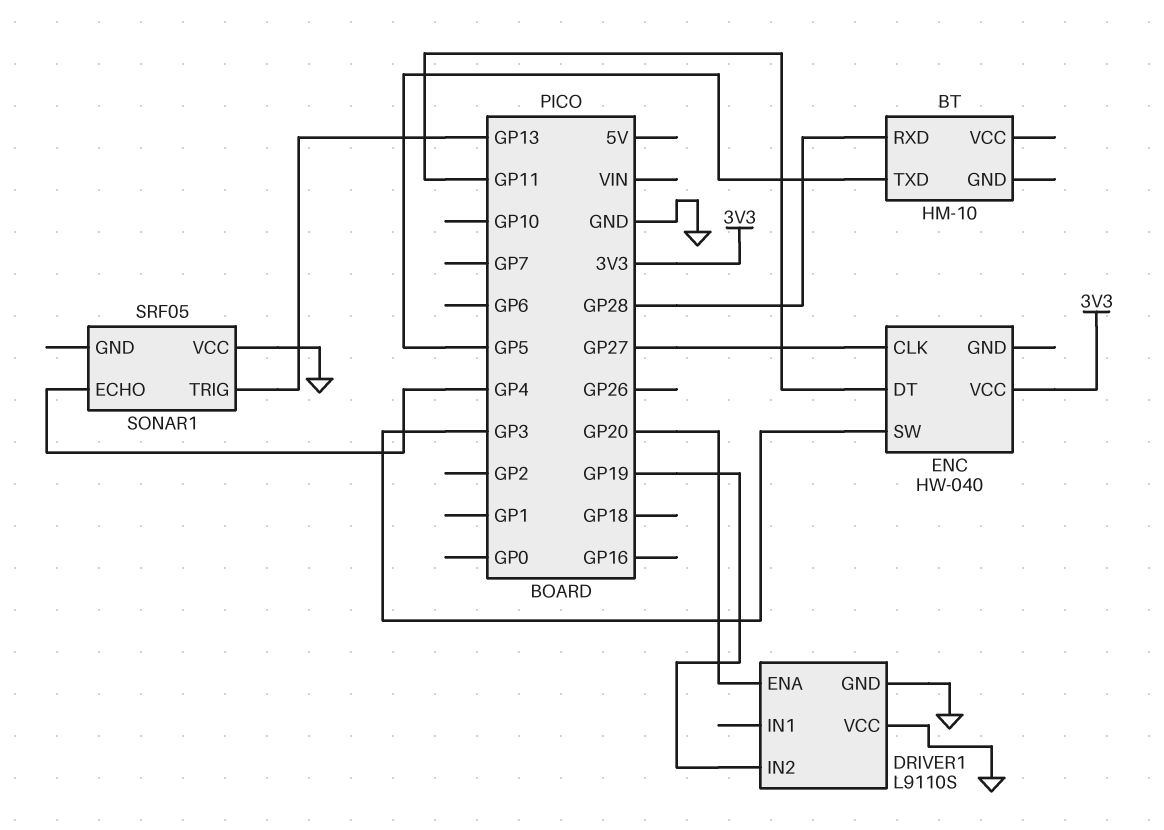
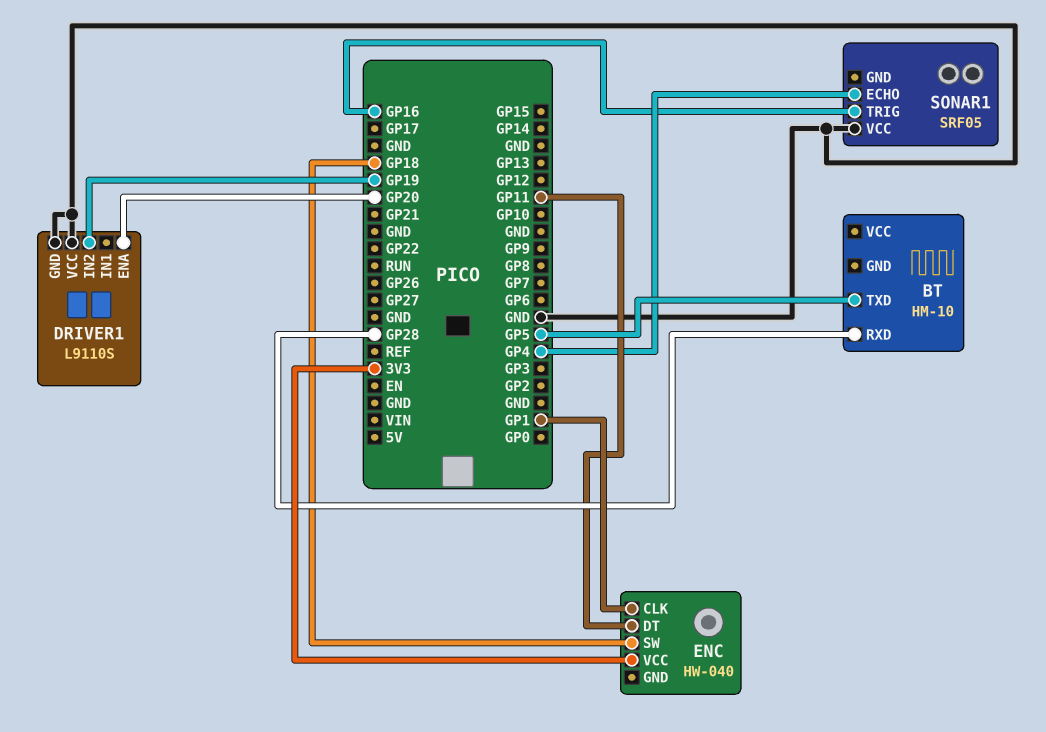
ENC pin CLK: GP27 -> GP1
ENC pin SW: GP3 -> GP18
SONAR1 pin TRIG: GP13 -> GP16

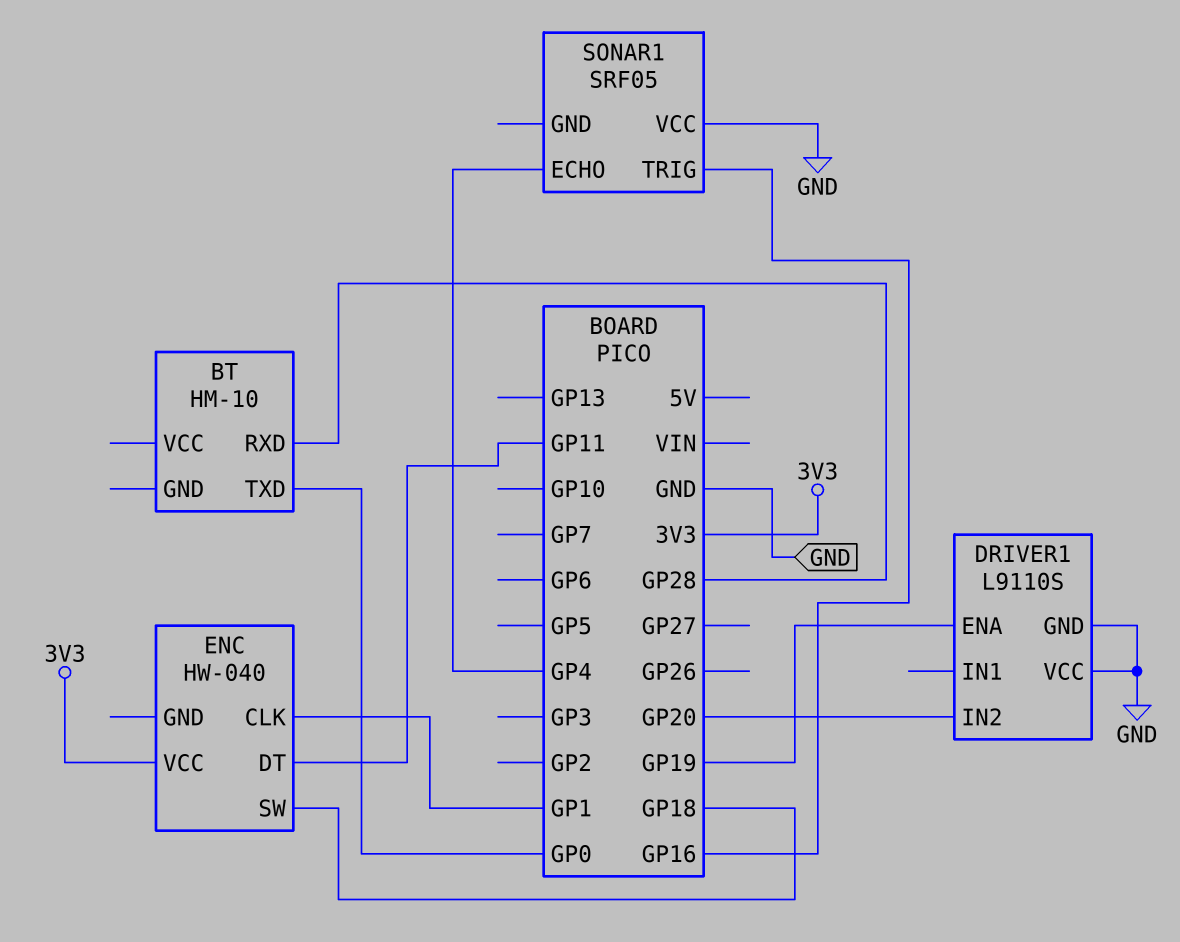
BT pin TXD: GP5 -> GP0
DRIVER1 pin ENA: GP20 -> GP19
DRIVER1 pin IN2: GP19 -> GP20

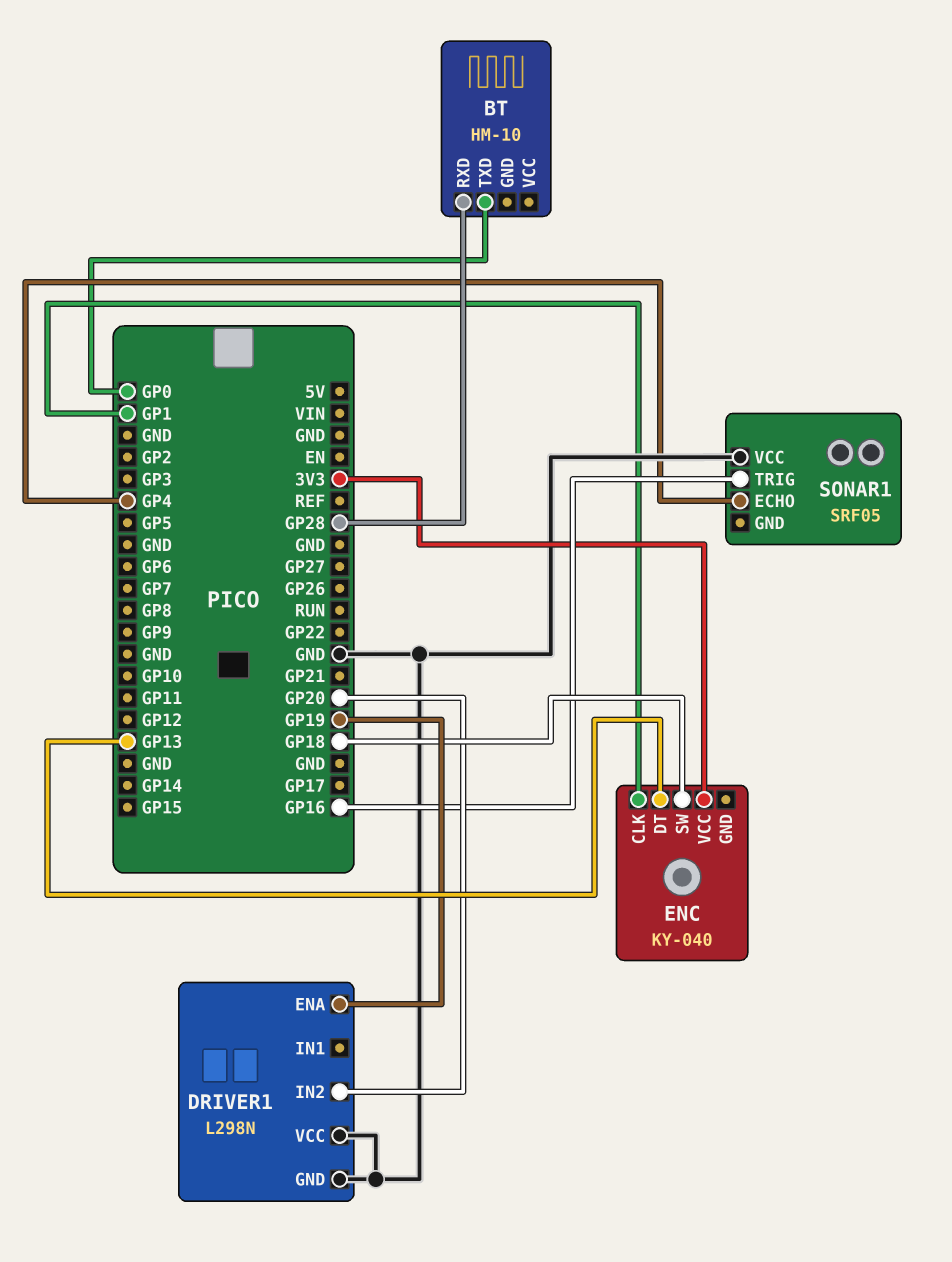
DRIVER1: L9110S -> L298N
ENC: HW-040 -> KY-040
ENC pin DT: GP11 -> GP13

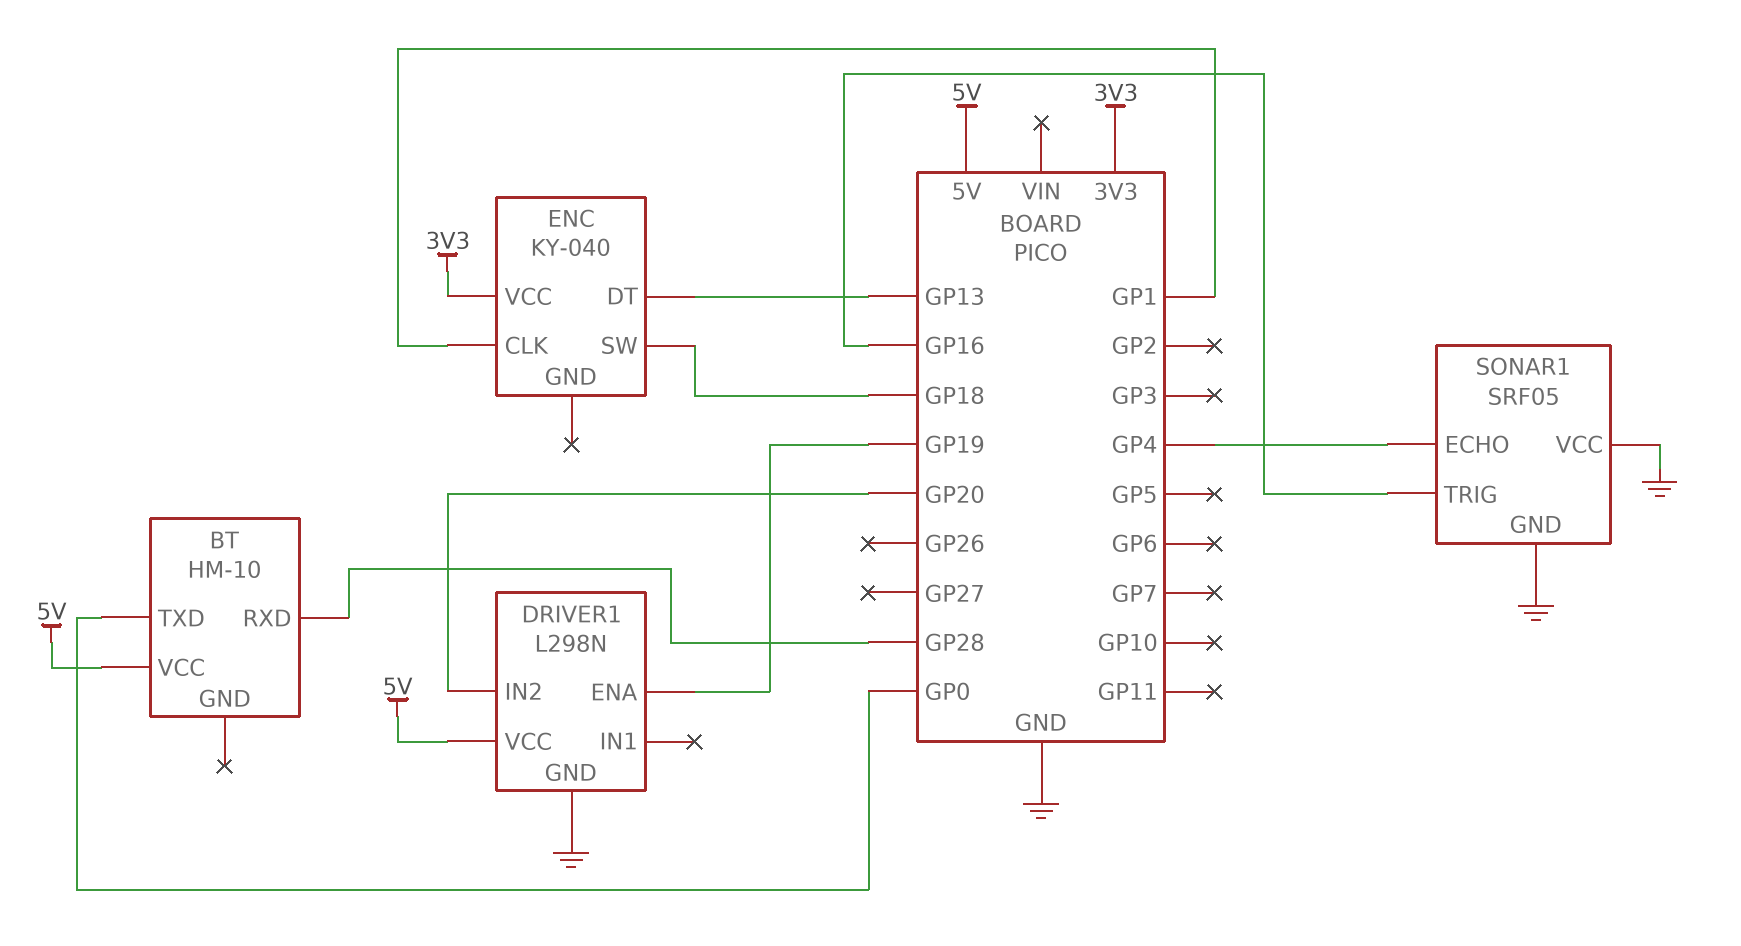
BT pin VCC: none -> 5V
DRIVER1 pin VCC: GND -> 5V
SONAR1 pin GND: none -> GND

